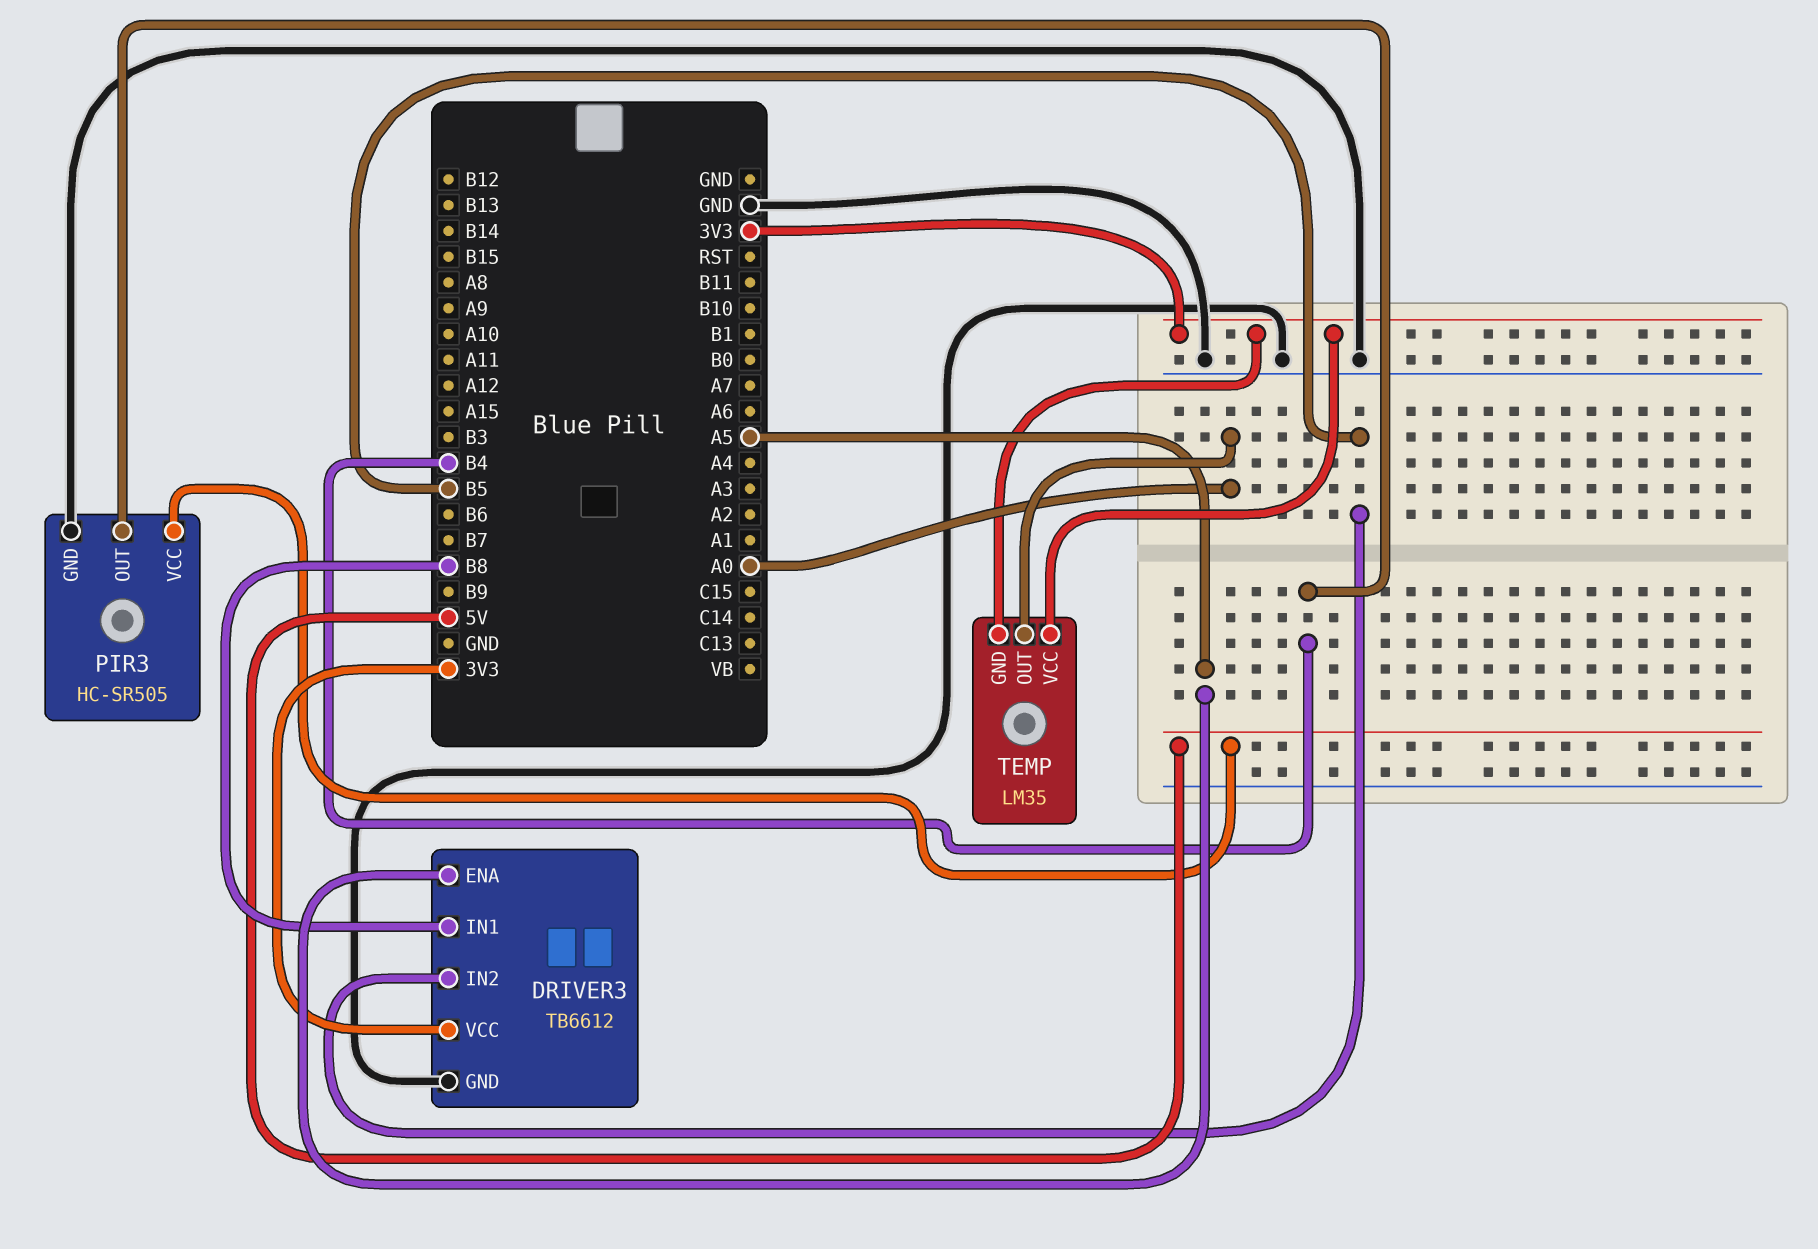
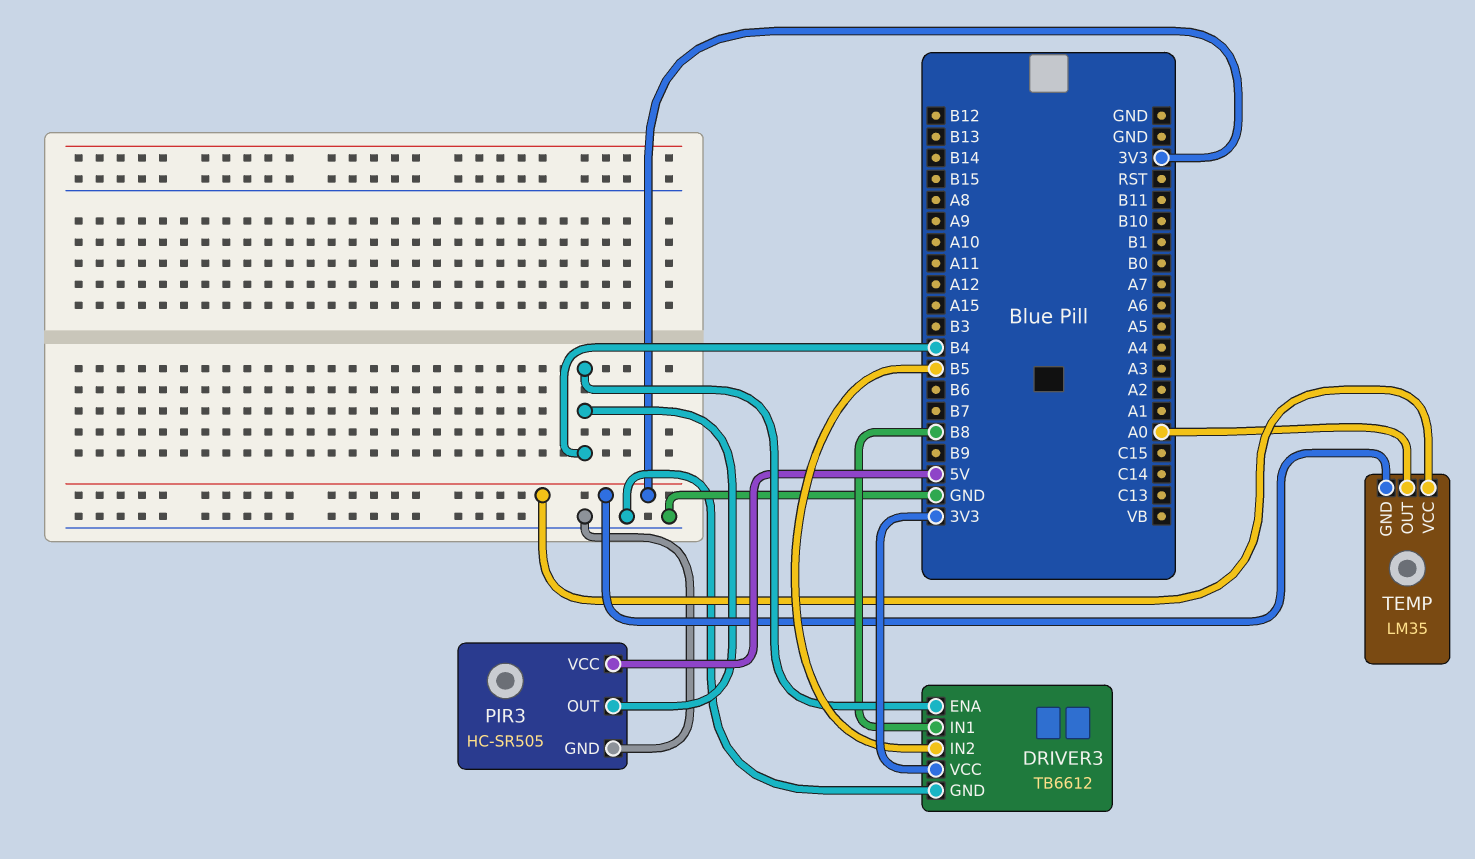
DRIVER3 pin ENA: A5 -> B4

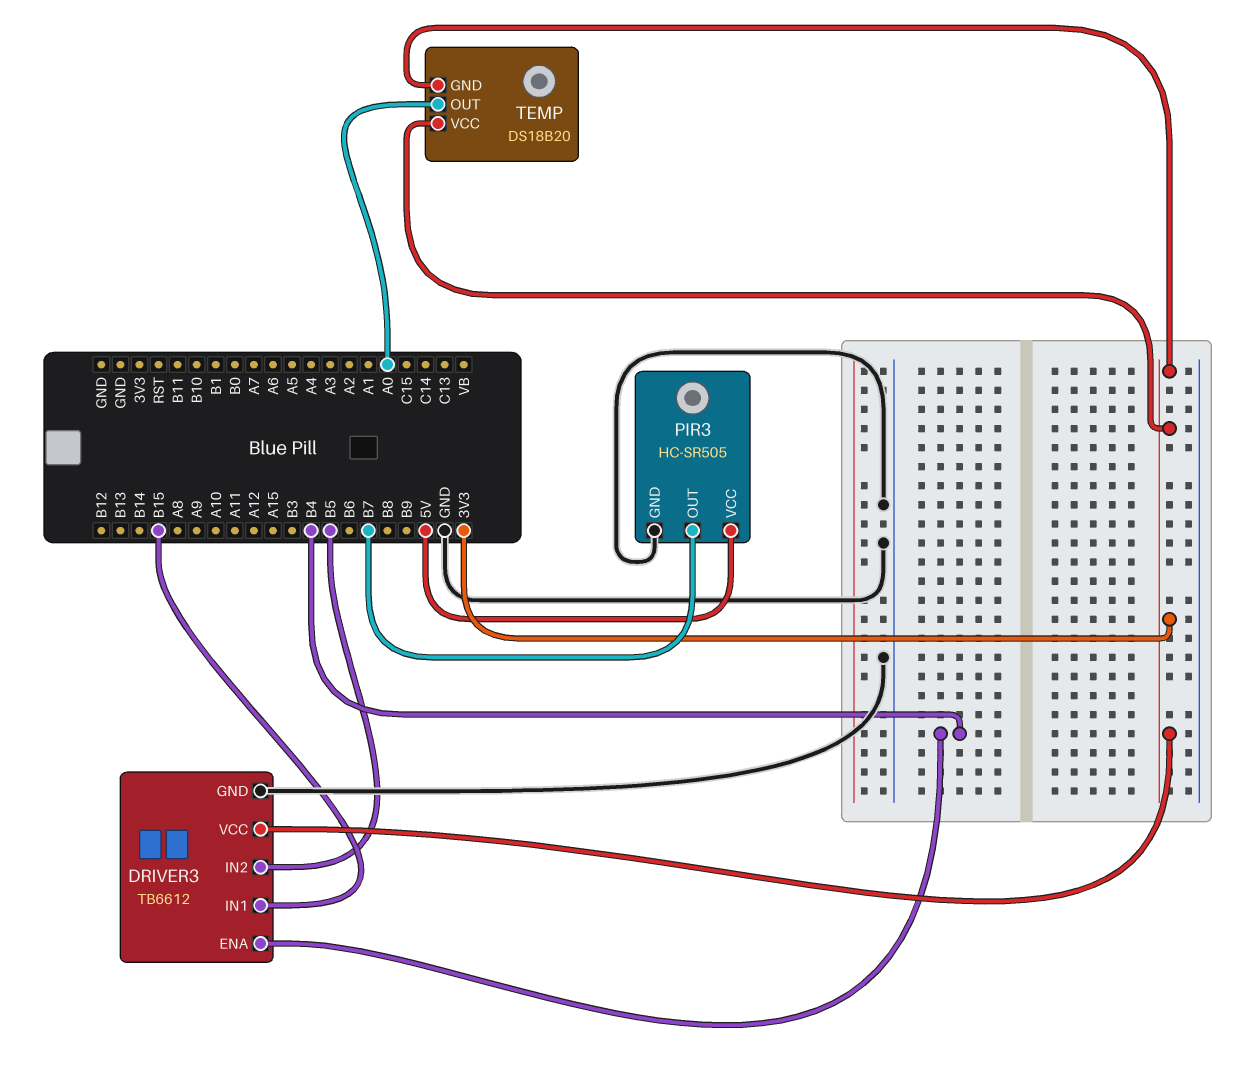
DRIVER3 pin IN1: B8 -> B15
PIR3 pin OUT: B4 -> B7
TEMP: LM35 -> DS18B20

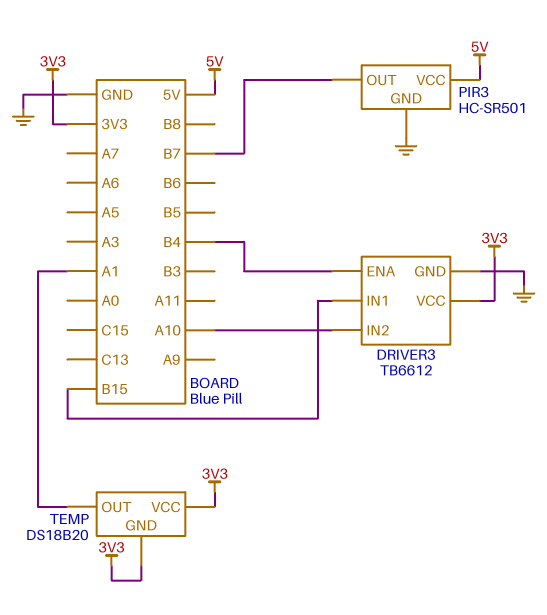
DRIVER3 pin IN2: B5 -> A10
PIR3: HC-SR505 -> HC-SR501
TEMP pin OUT: A0 -> A1

